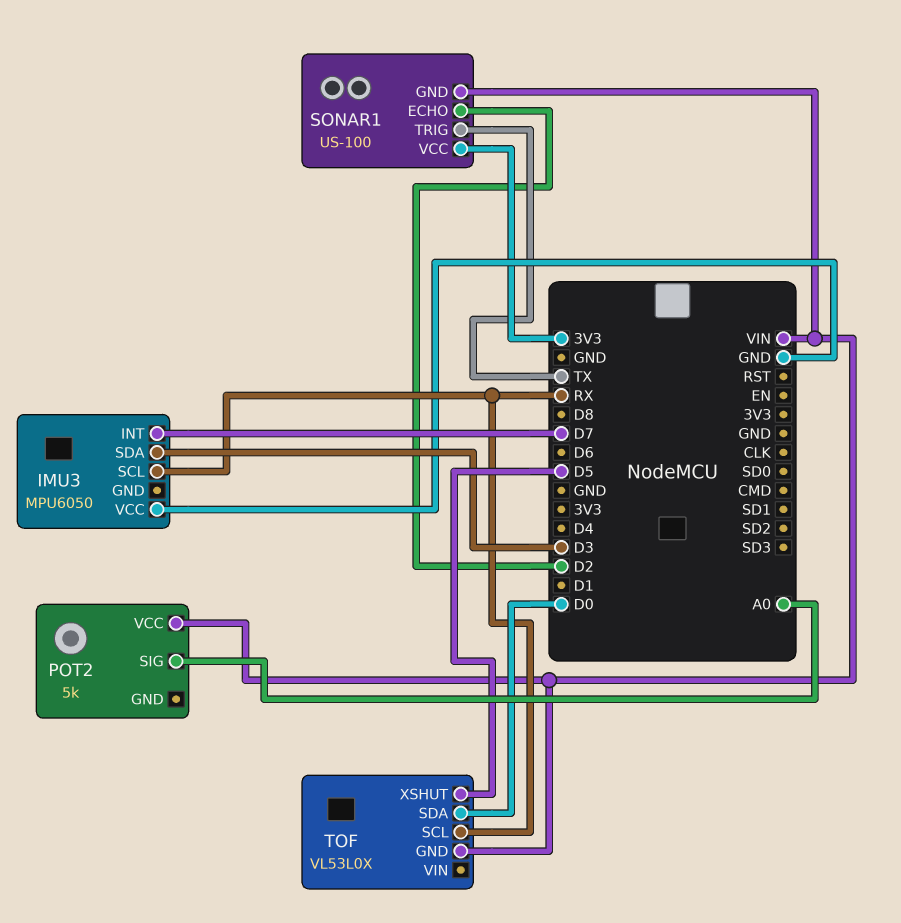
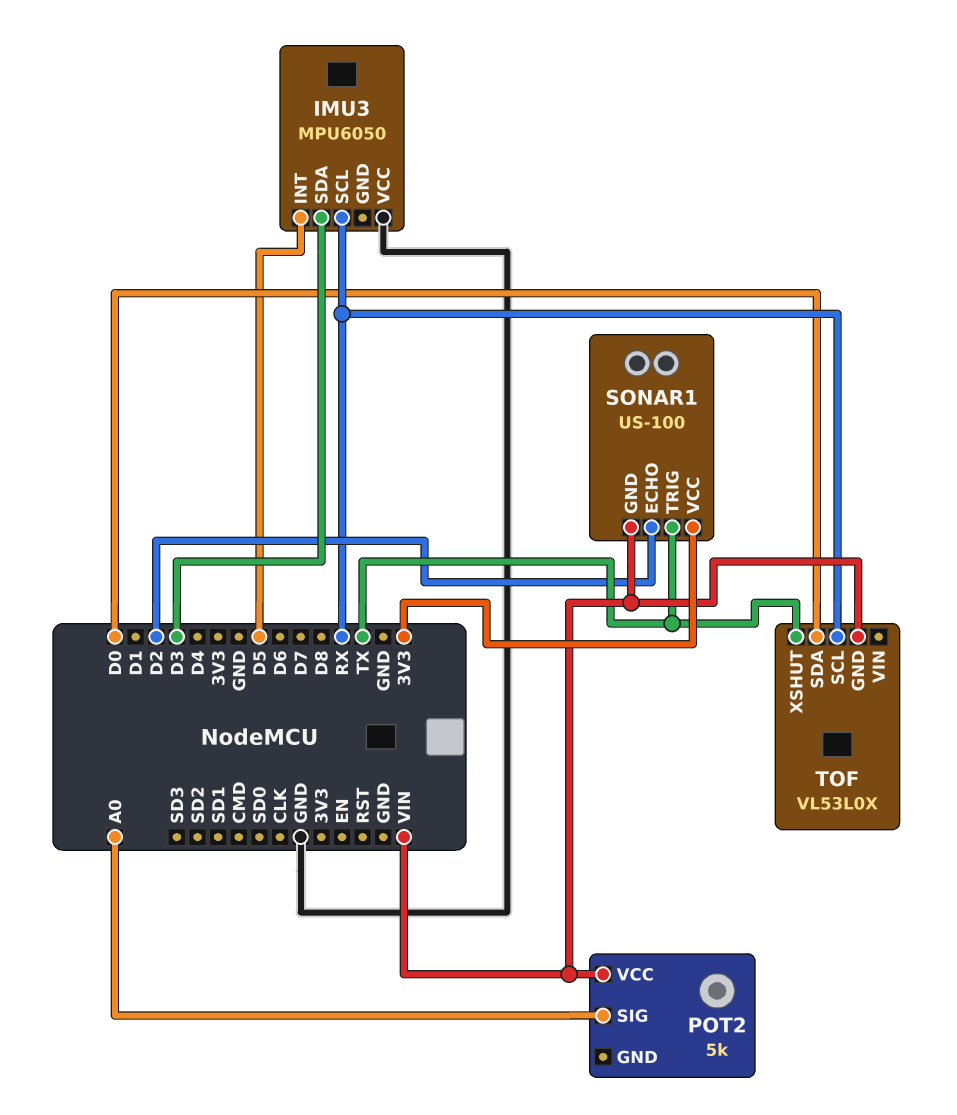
IMU3 pin INT: D7 -> D5
TOF pin XSHUT: D5 -> TX

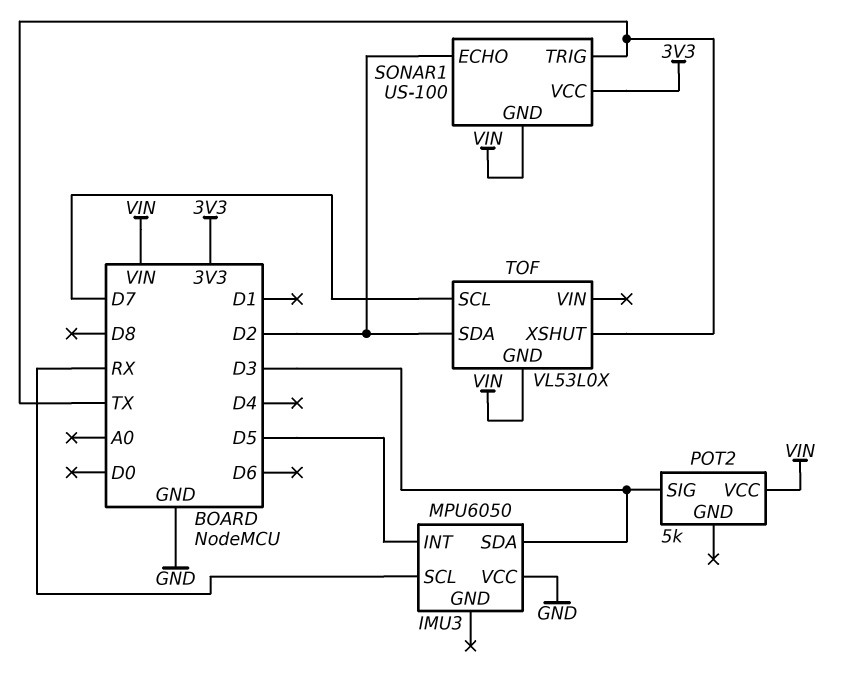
POT2 pin SIG: A0 -> D3
TOF pin SCL: RX -> D7
TOF pin SDA: D0 -> D2

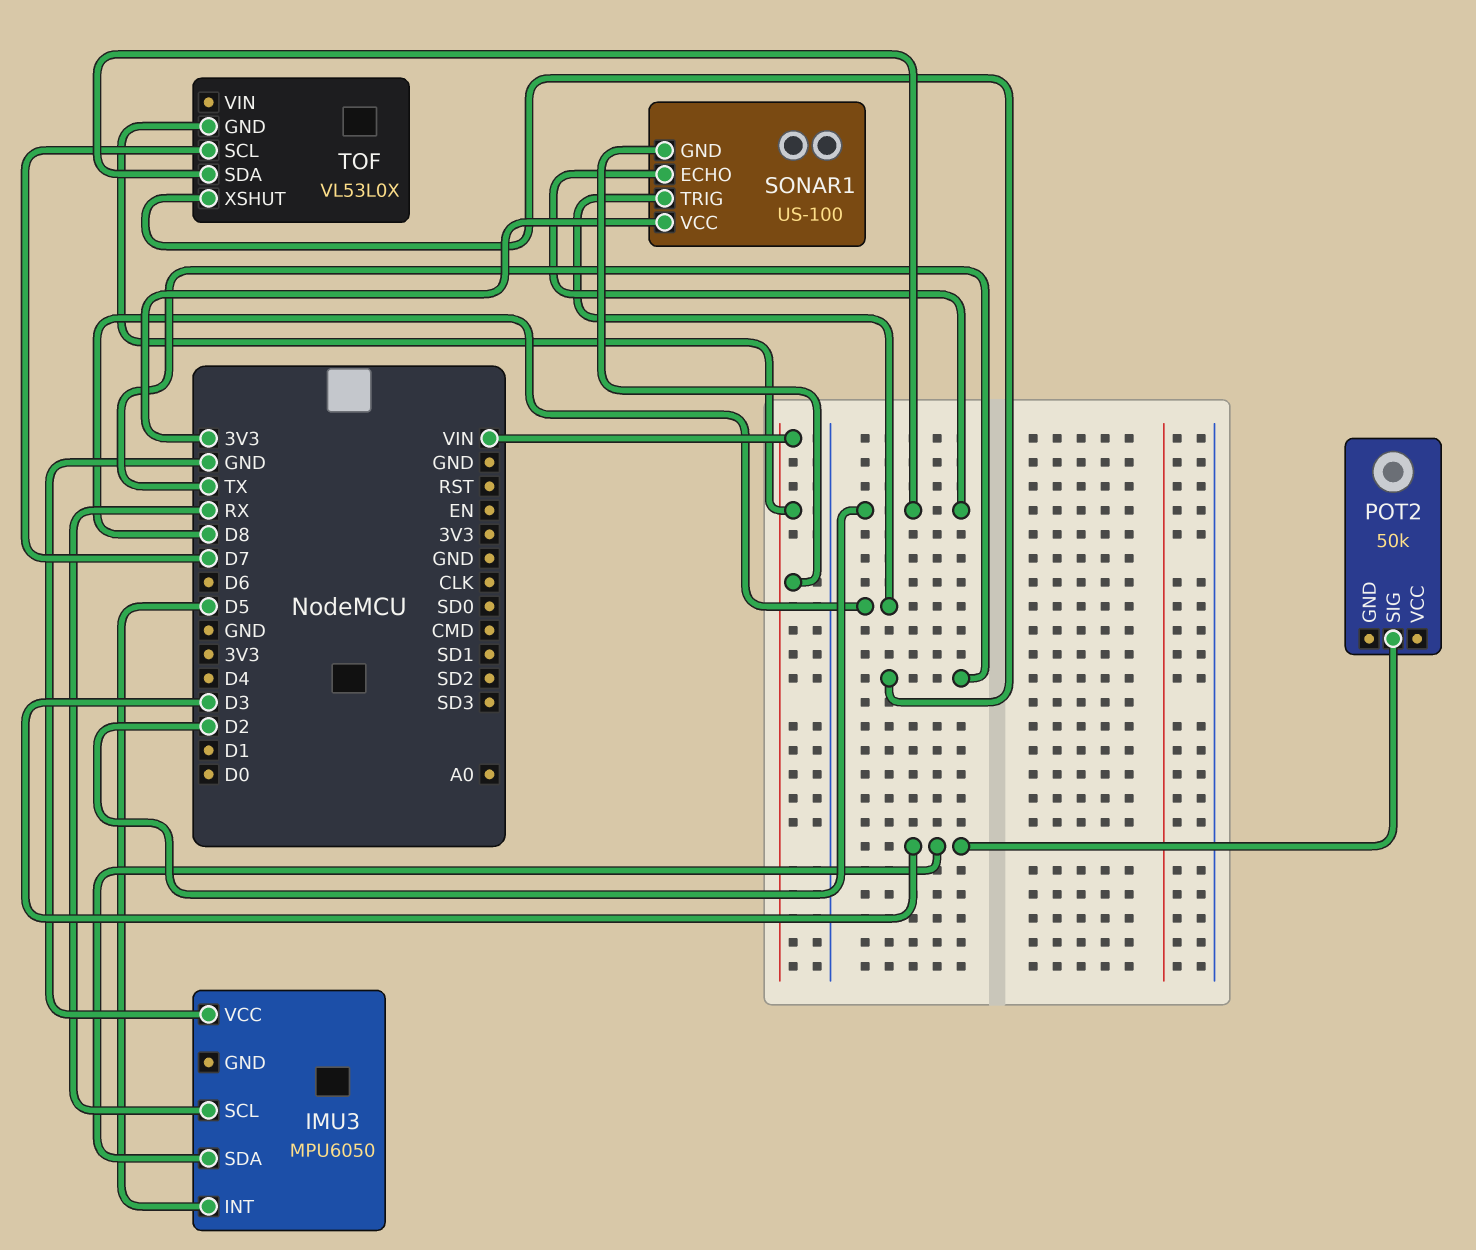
POT2: 5k -> 50k
POT2 pin VCC: VIN -> none
SONAR1 pin TRIG: TX -> D8

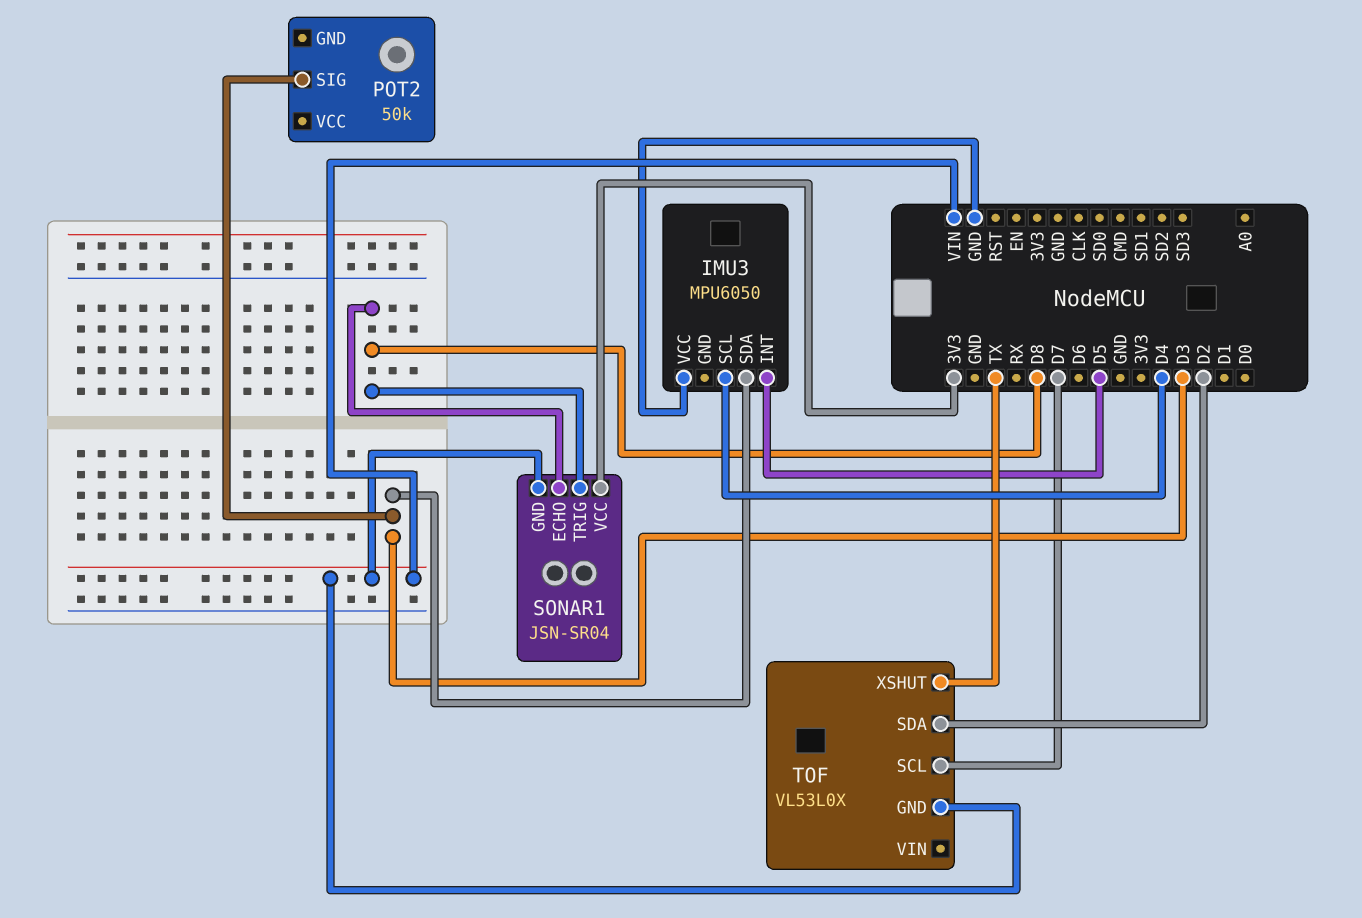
IMU3 pin SCL: RX -> D4
SONAR1: US-100 -> JSN-SR04
SONAR1 pin ECHO: D2 -> D8

